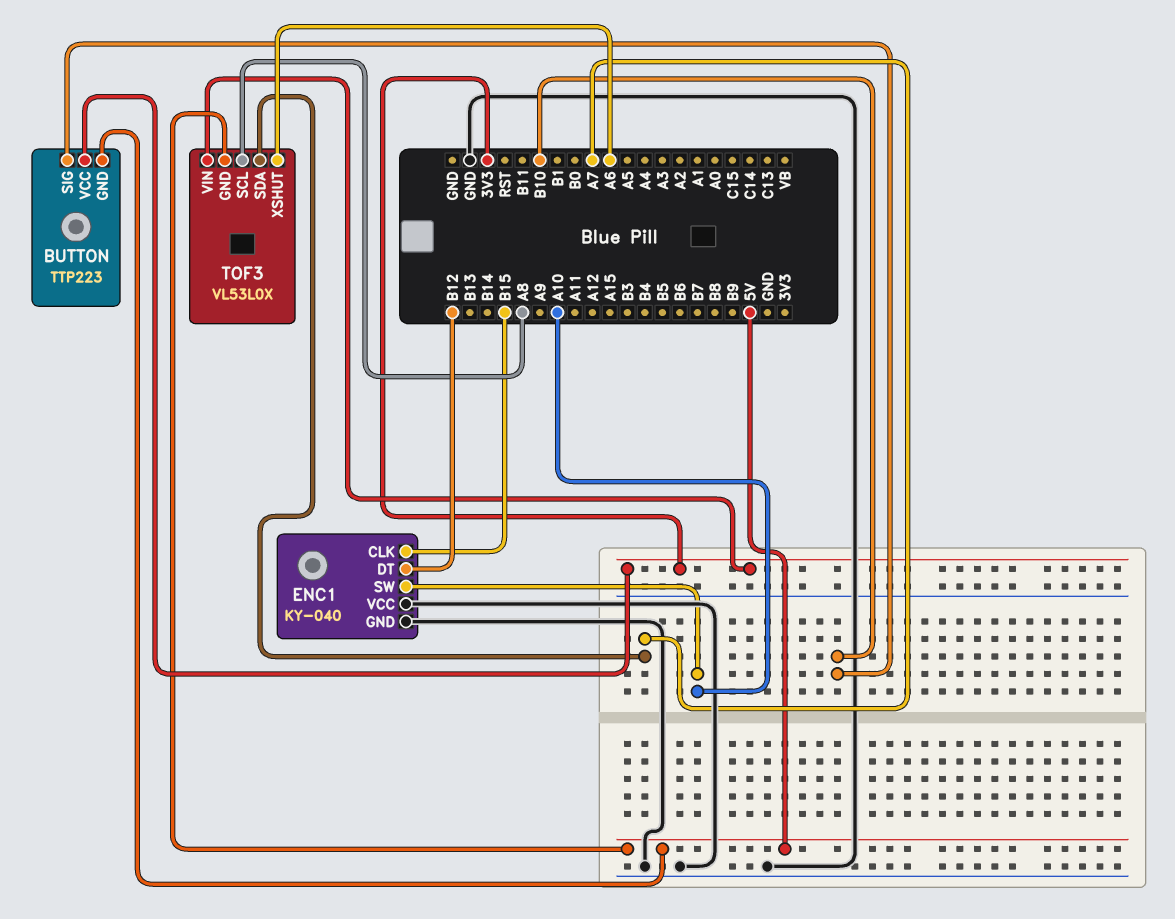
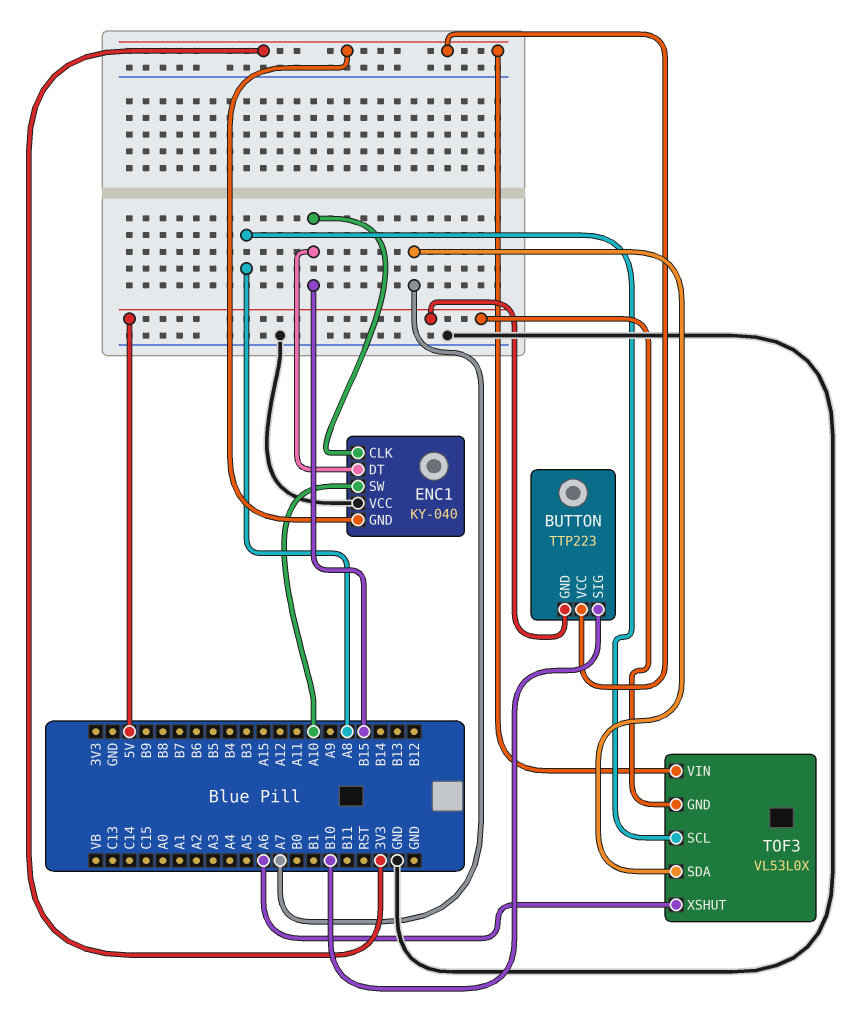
ENC1 pin DT: B12 -> B15
ENC1 pin GND: GND -> 3V3

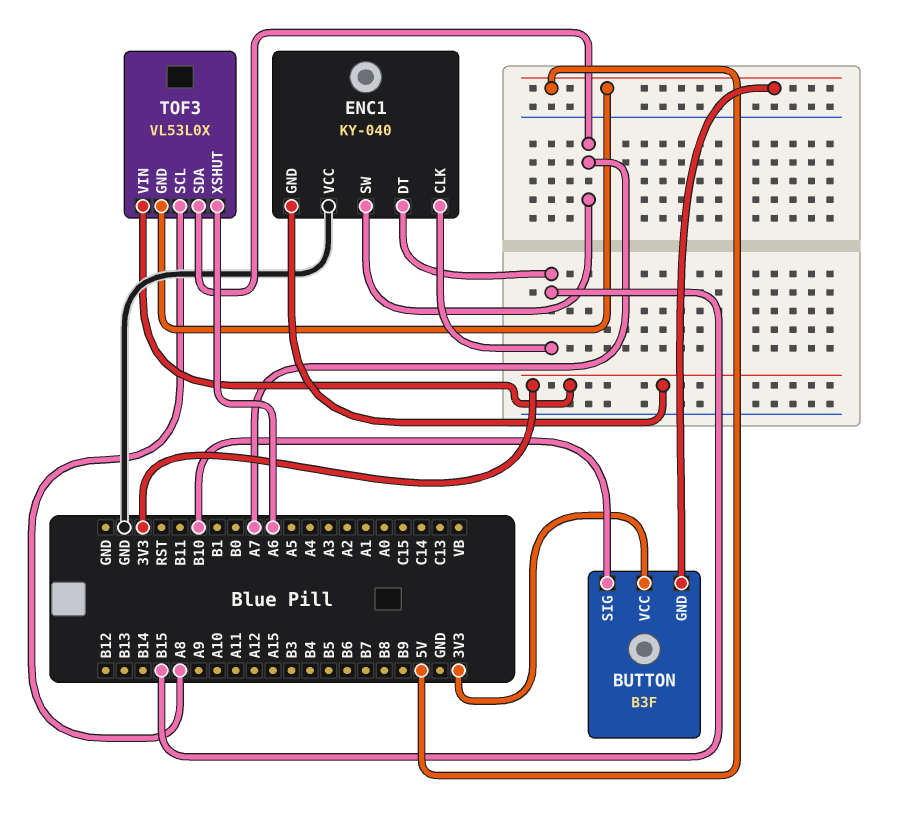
BUTTON: TTP223 -> B3F
ENC1 pin SW: A10 -> A7

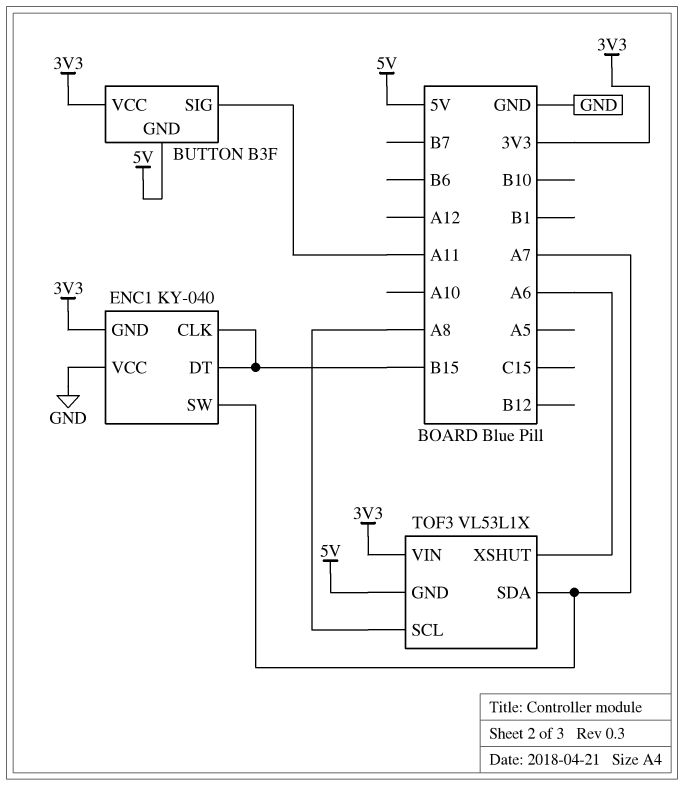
BUTTON pin SIG: B10 -> A11
TOF3: VL53L0X -> VL53L1X

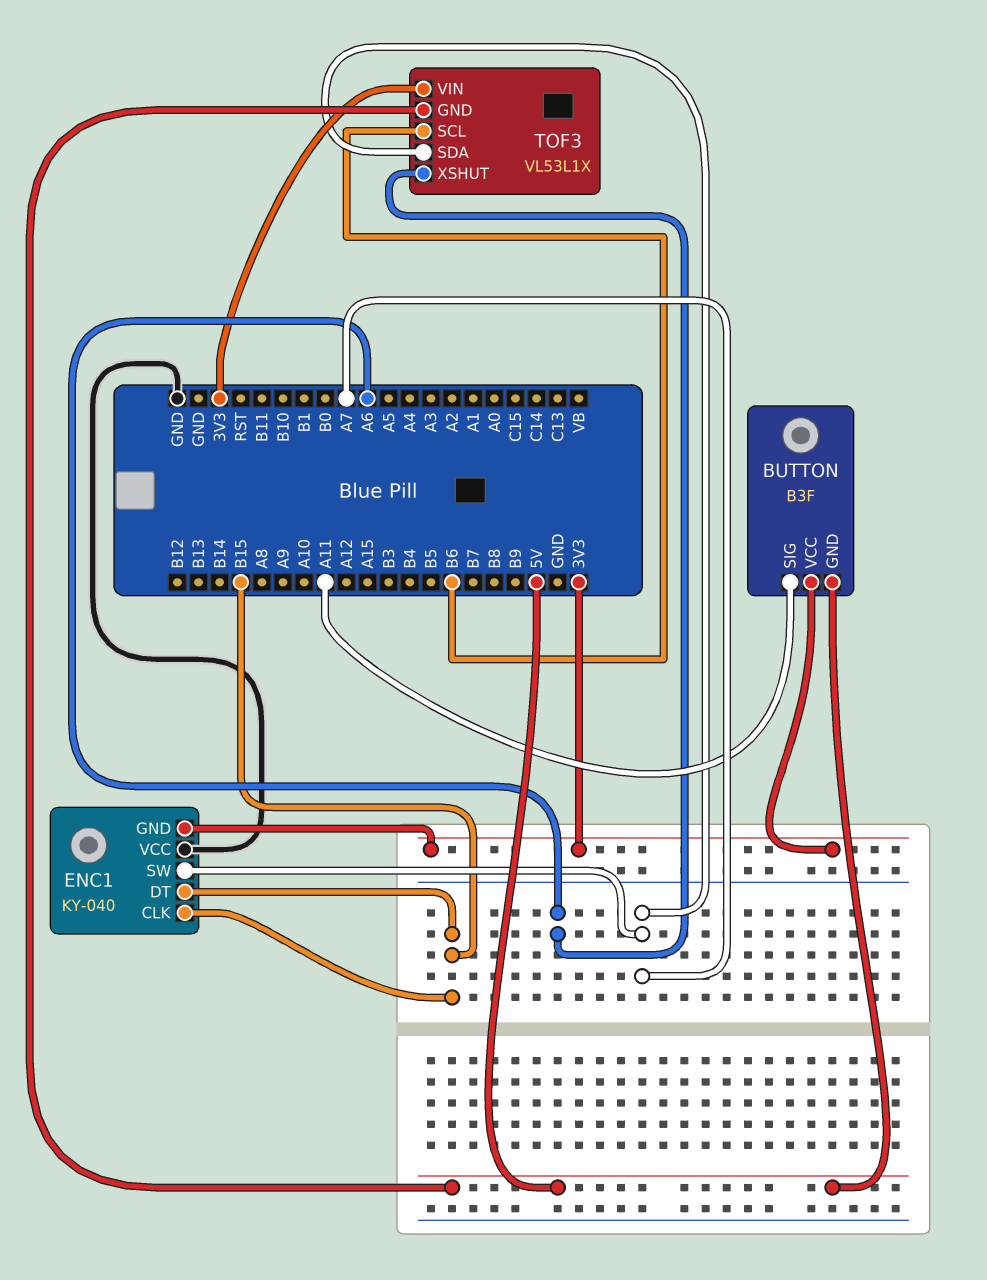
TOF3 pin SCL: A8 -> B6

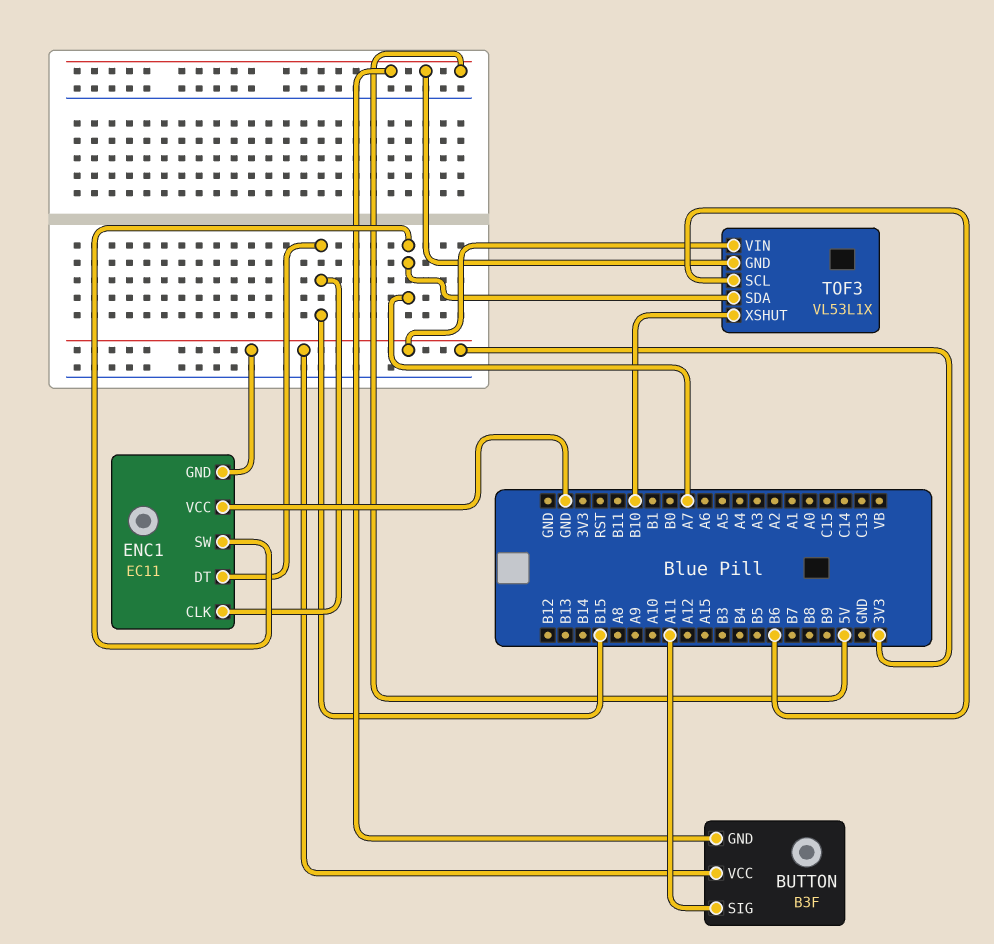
ENC1: KY-040 -> EC11
TOF3 pin XSHUT: A6 -> B10

